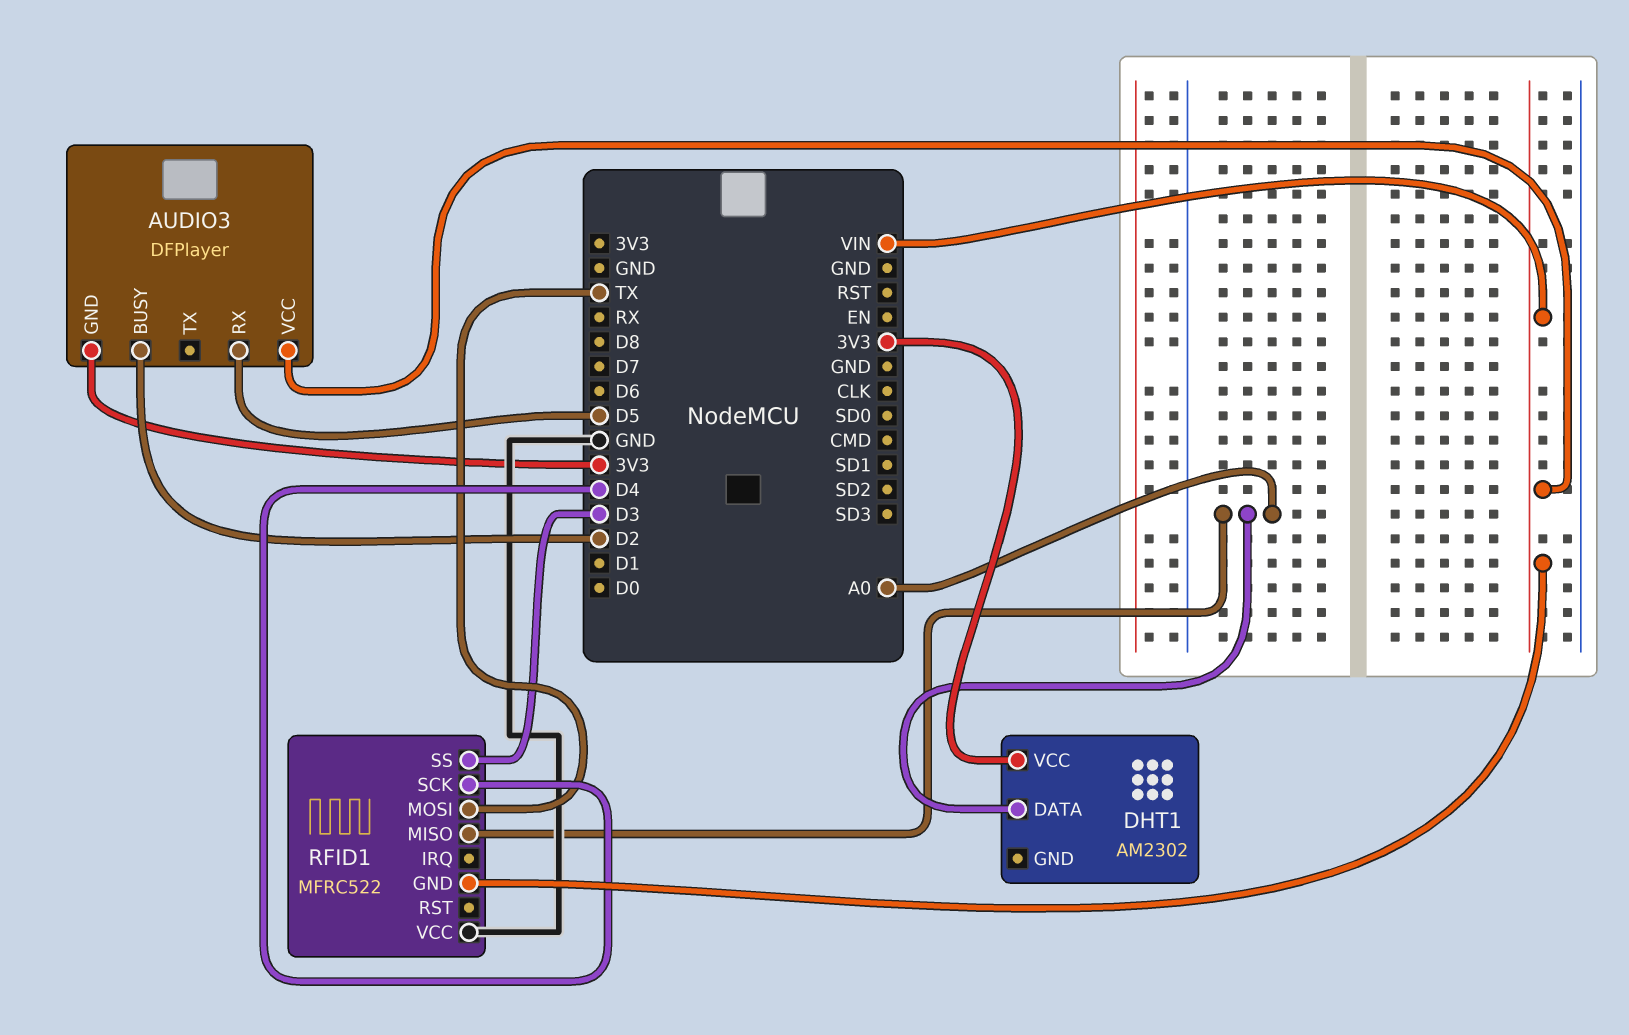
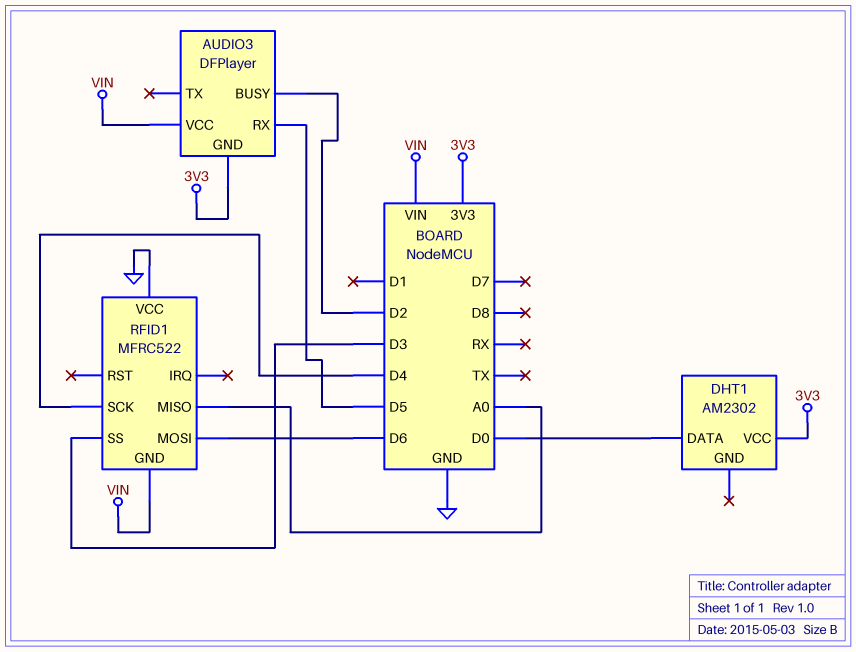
DHT1 pin DATA: A0 -> D0
RFID1 pin MOSI: TX -> D6

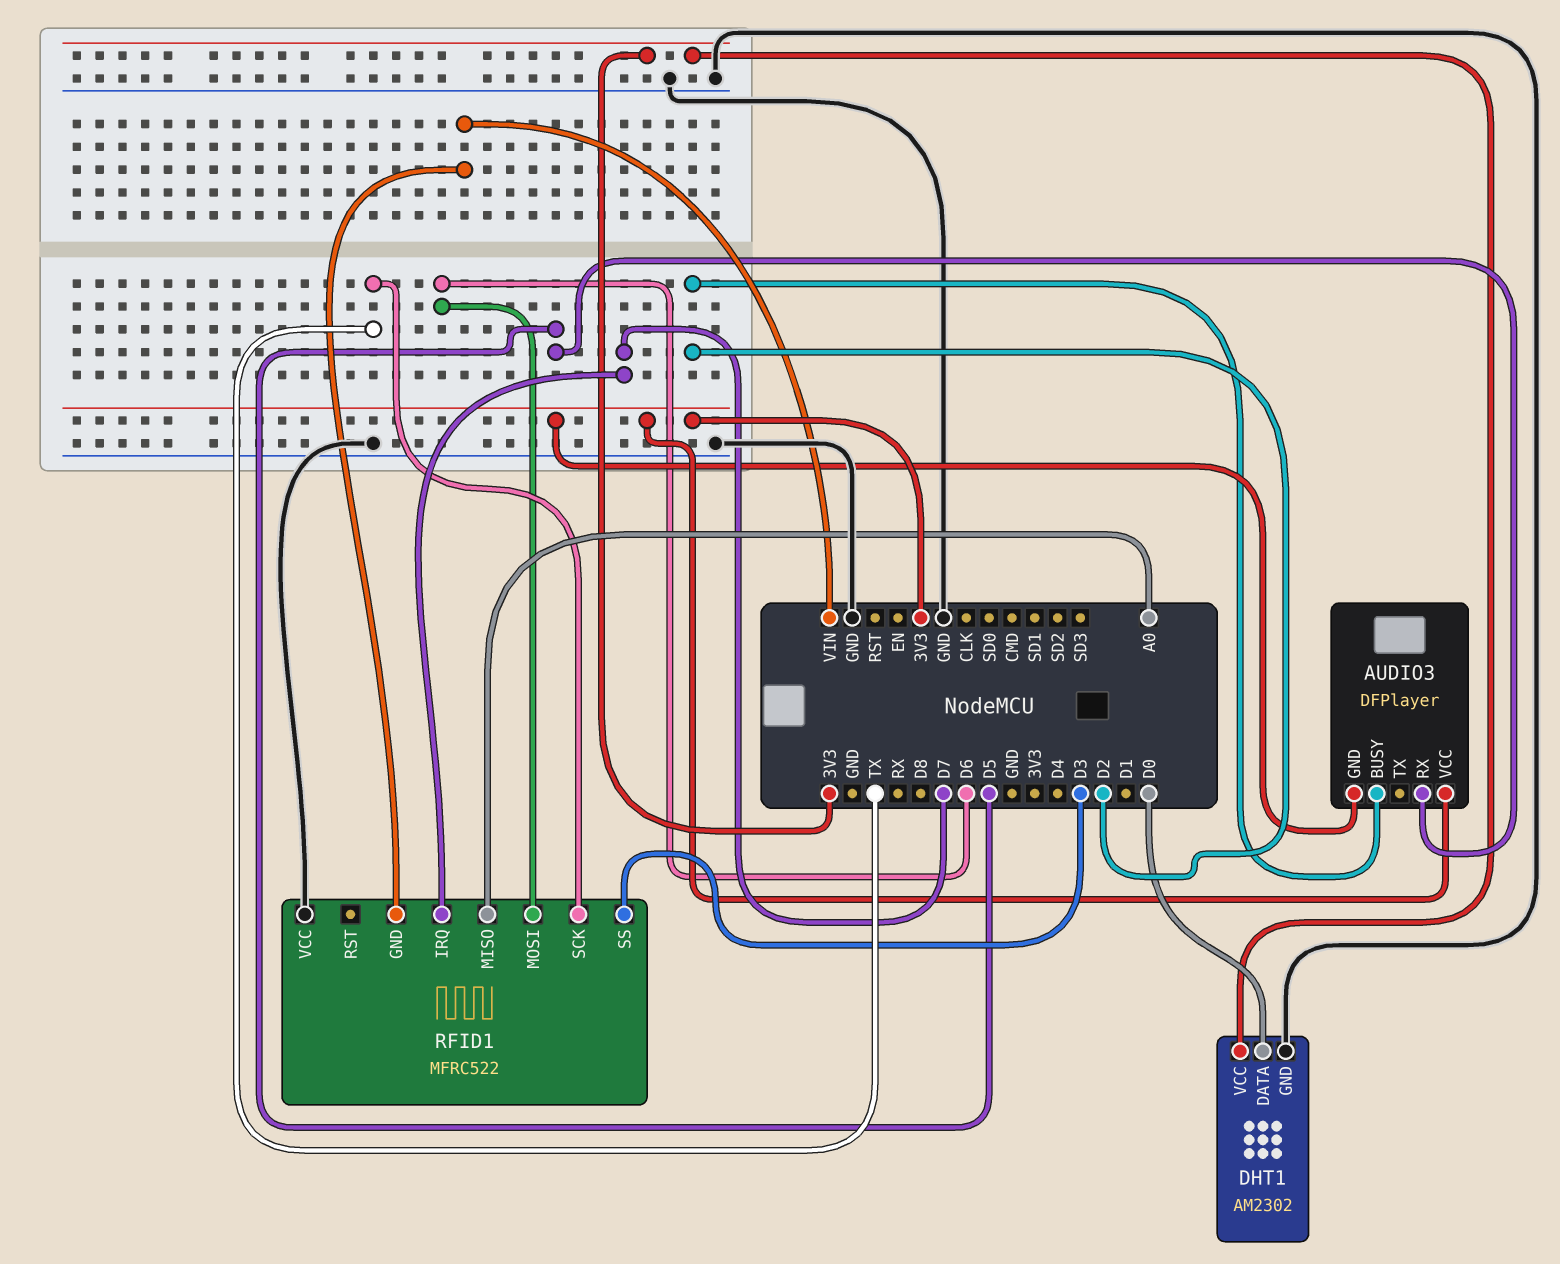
AUDIO3 pin VCC: VIN -> 3V3
DHT1 pin GND: none -> GND
RFID1 pin IRQ: none -> D7
RFID1 pin SCK: D4 -> TX

